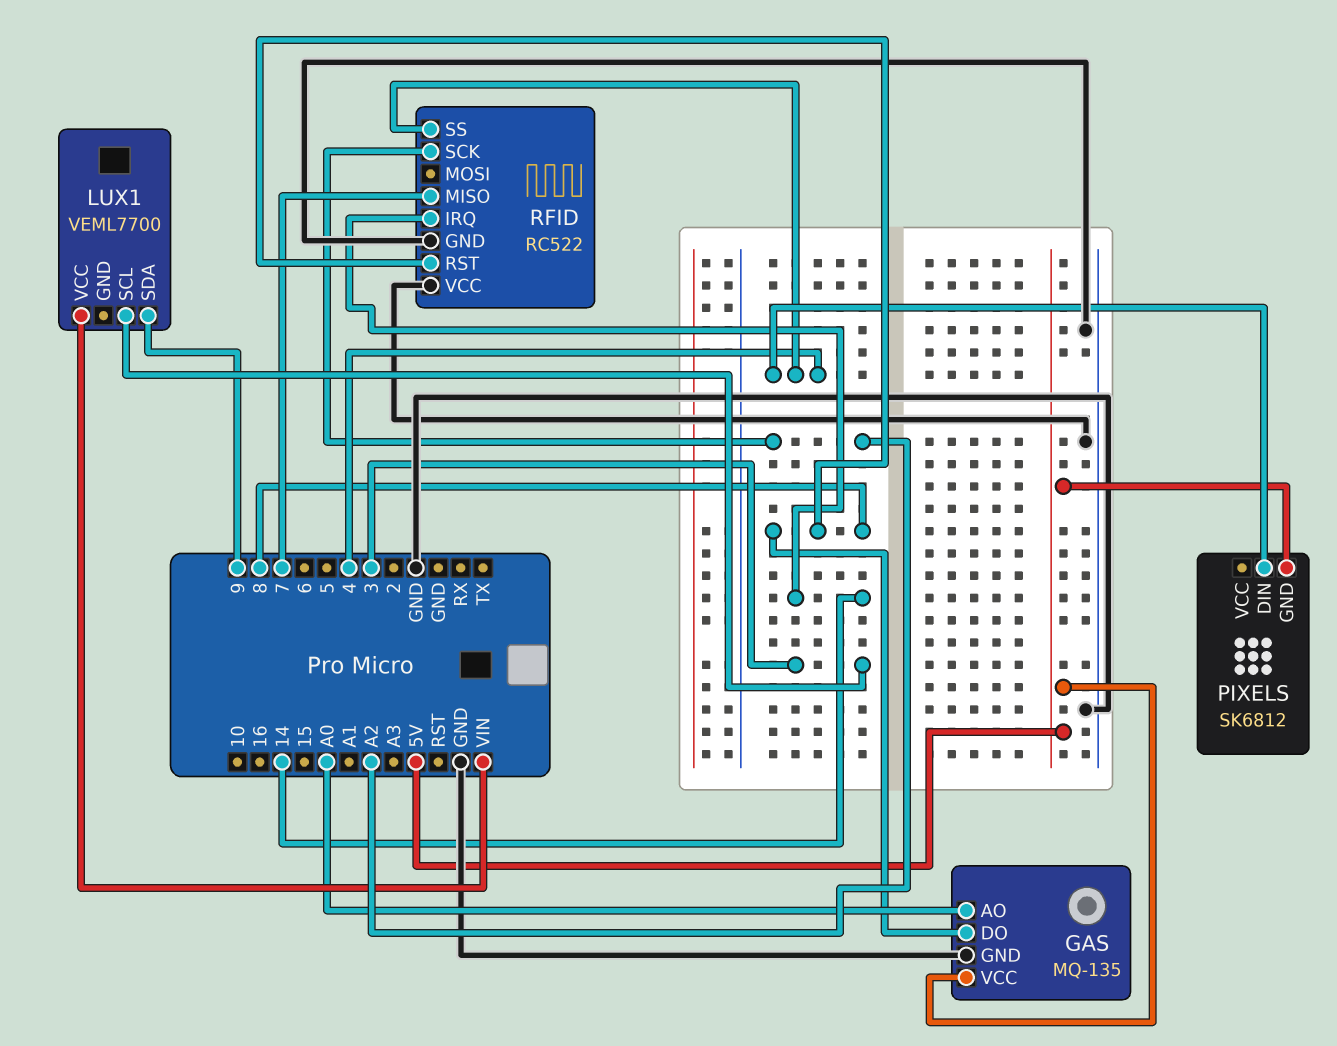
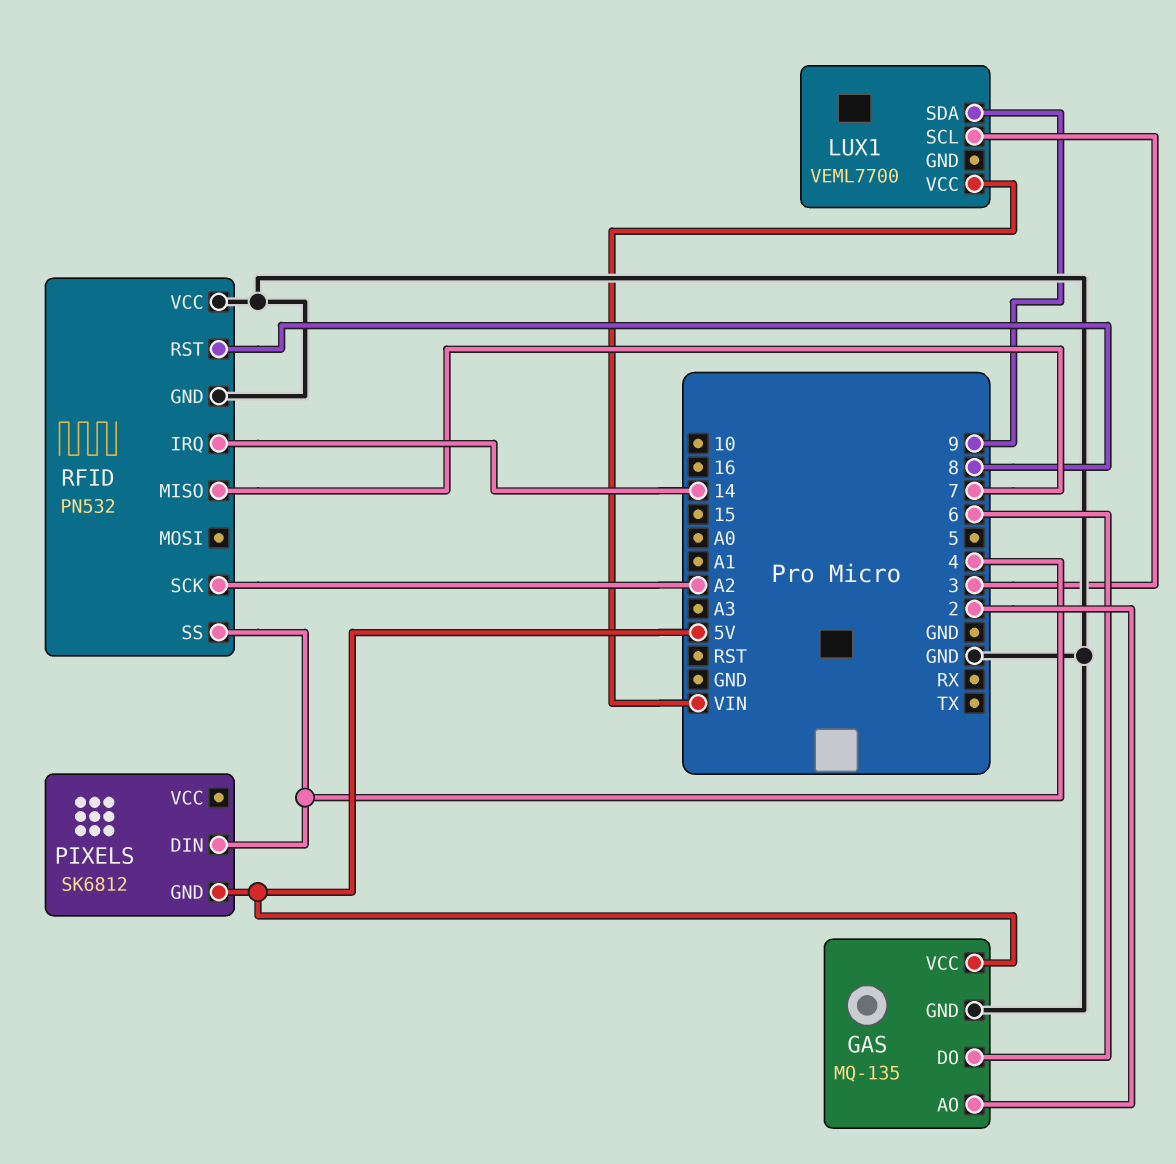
GAS pin AO: A0 -> 2
GAS pin DO: 8 -> 6
RFID: RC522 -> PN532

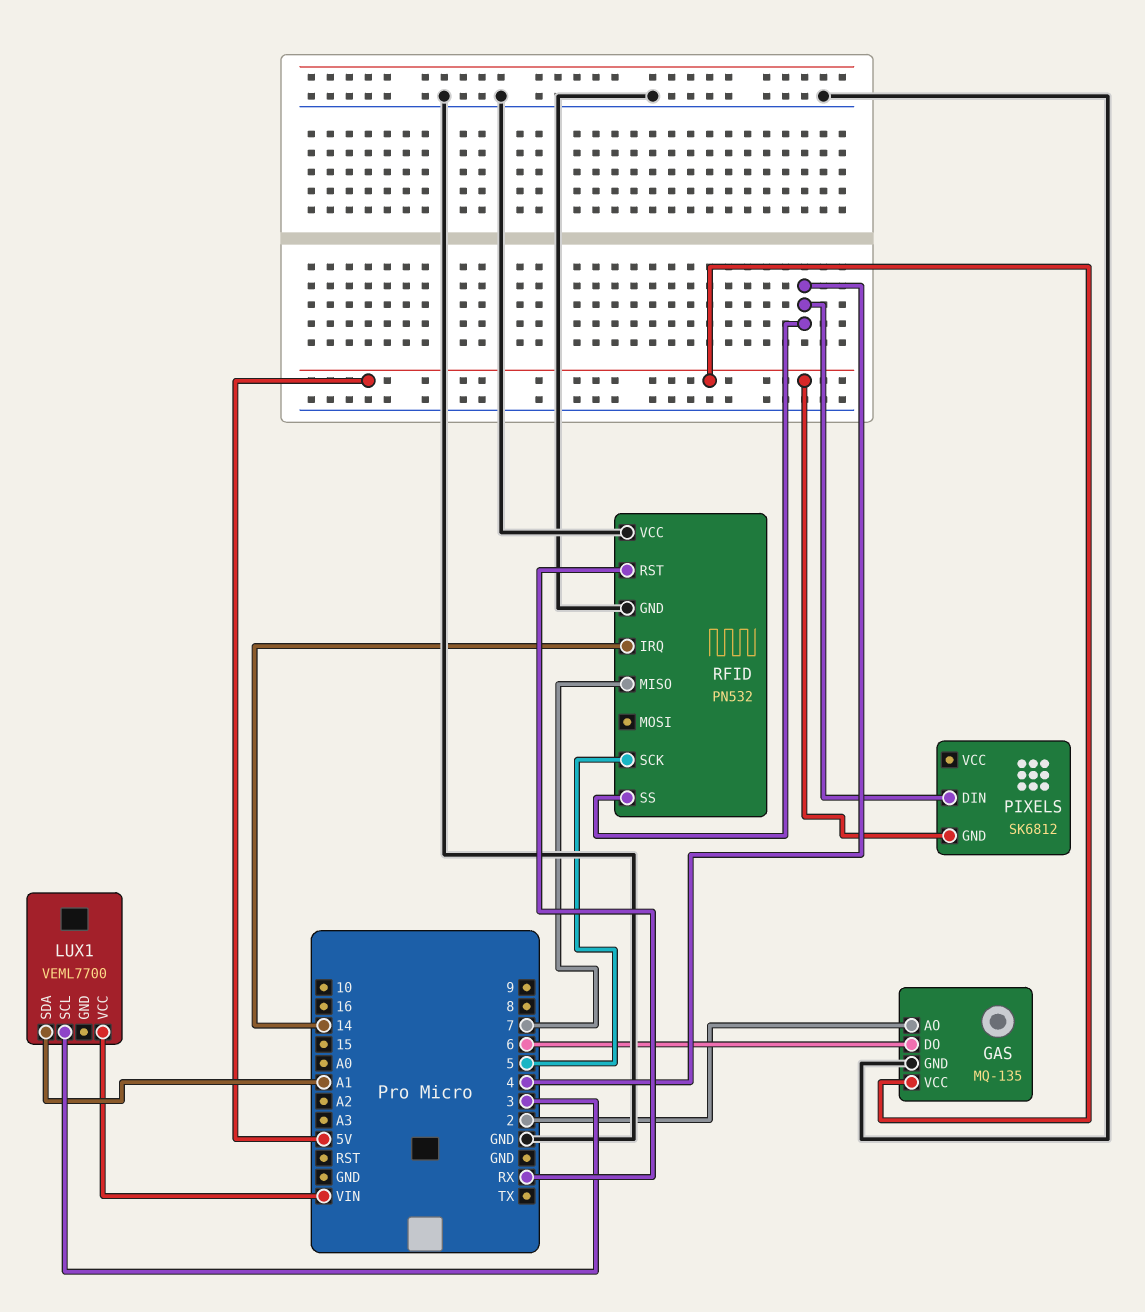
LUX1 pin SDA: 9 -> A1
RFID pin RST: 8 -> RX
RFID pin SCK: A2 -> 5

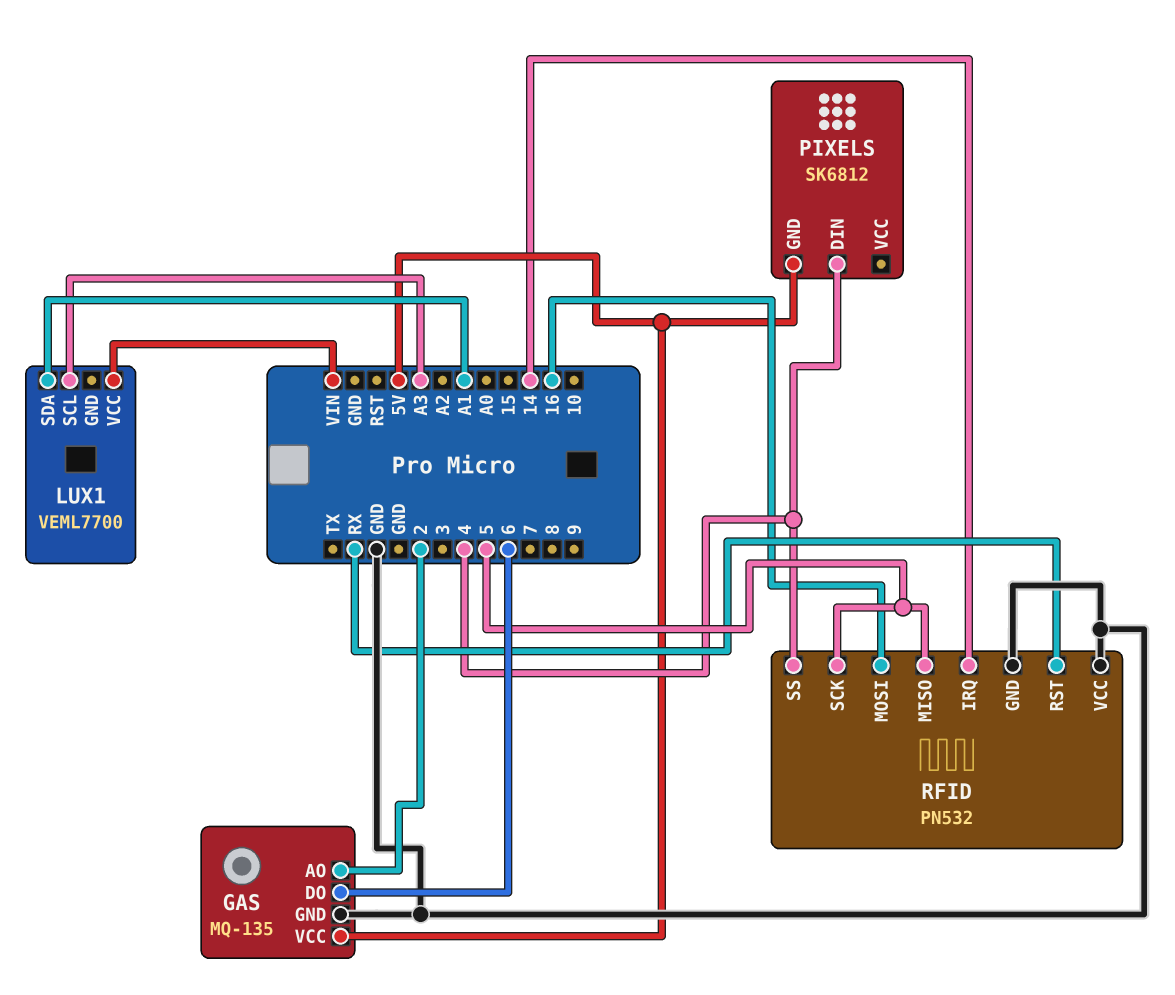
LUX1 pin SCL: 3 -> A3
RFID pin MISO: 7 -> 5
RFID pin MOSI: none -> 16

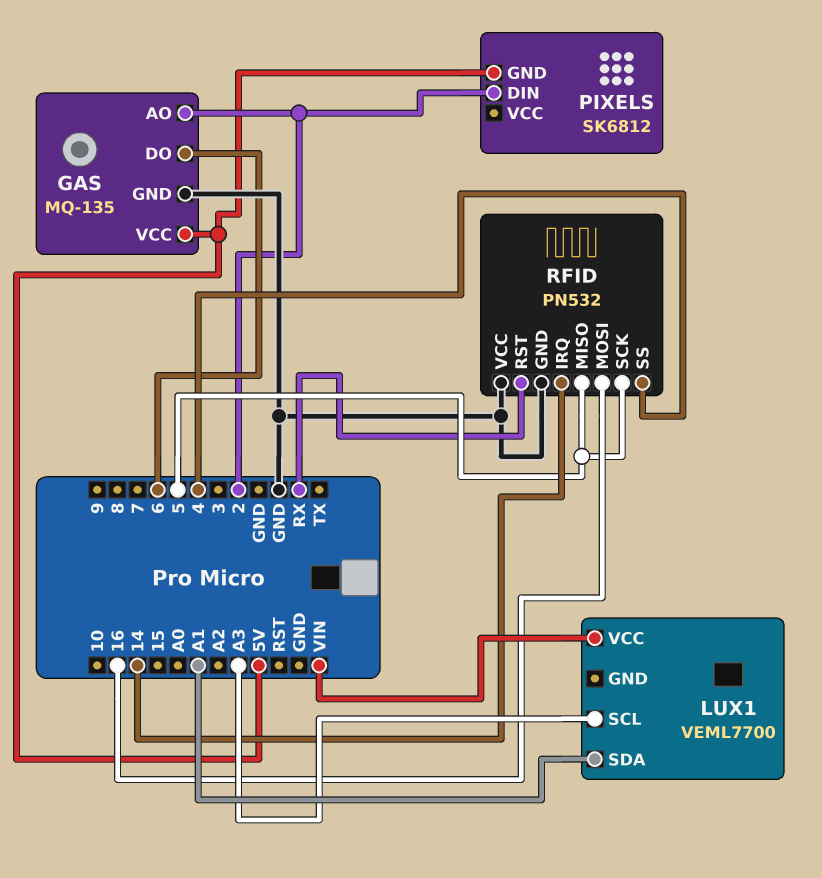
PIXELS pin DIN: 4 -> 2

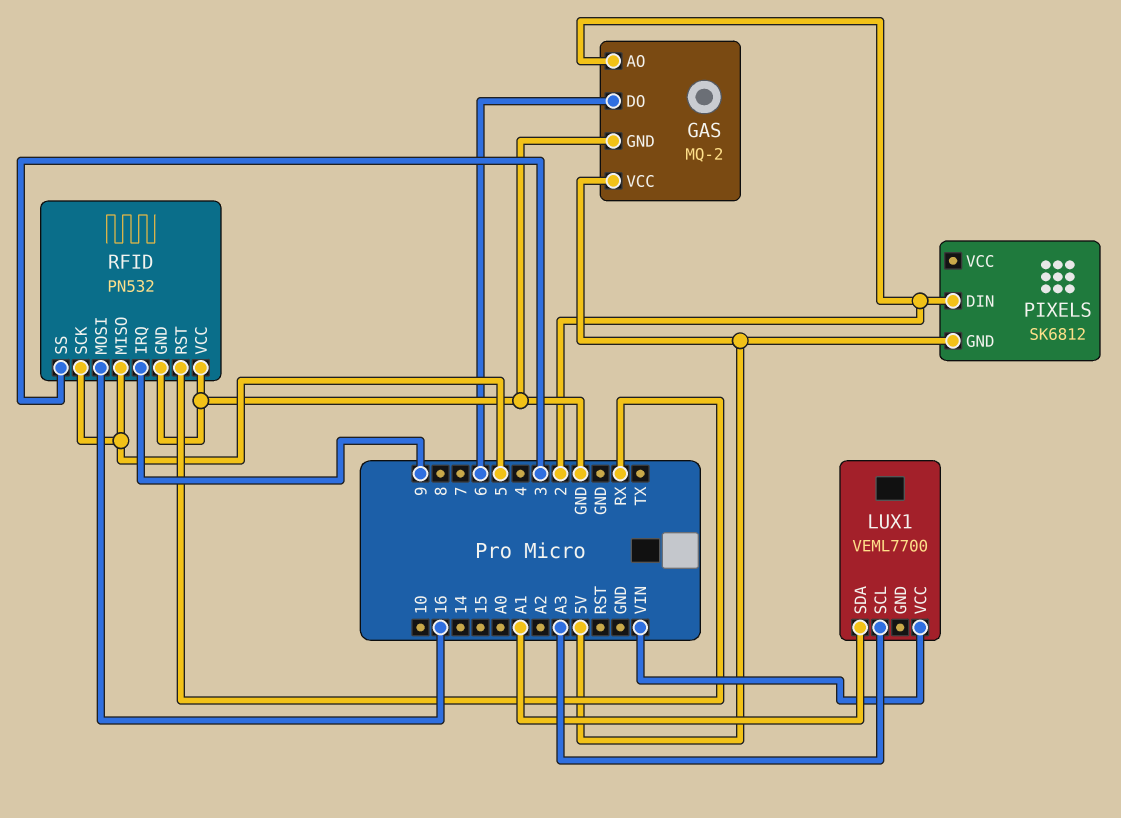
GAS: MQ-135 -> MQ-2
RFID pin IRQ: 14 -> 9
RFID pin SS: 4 -> 3

